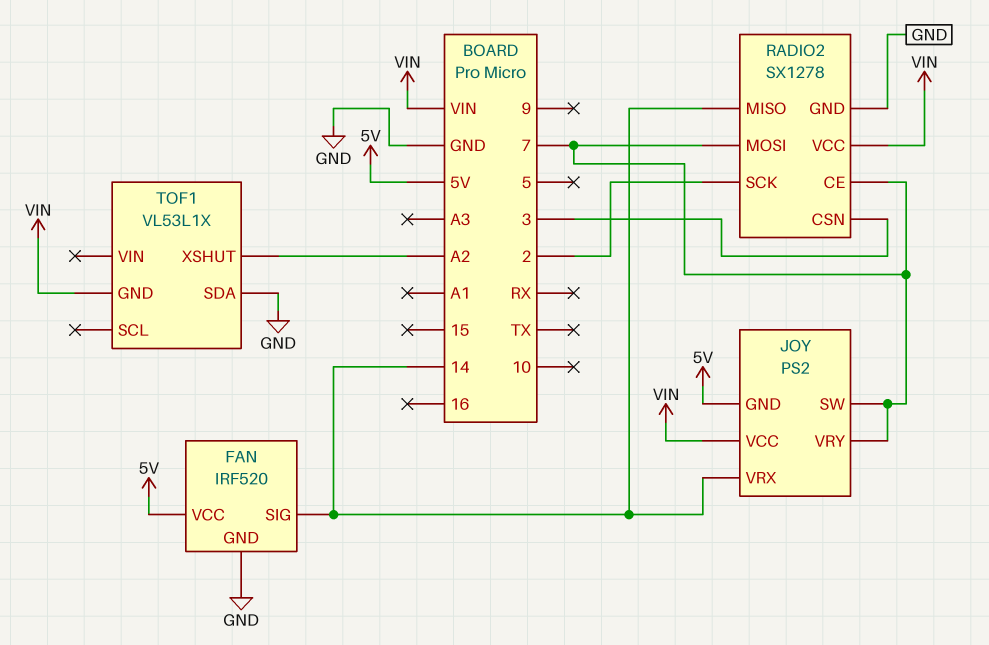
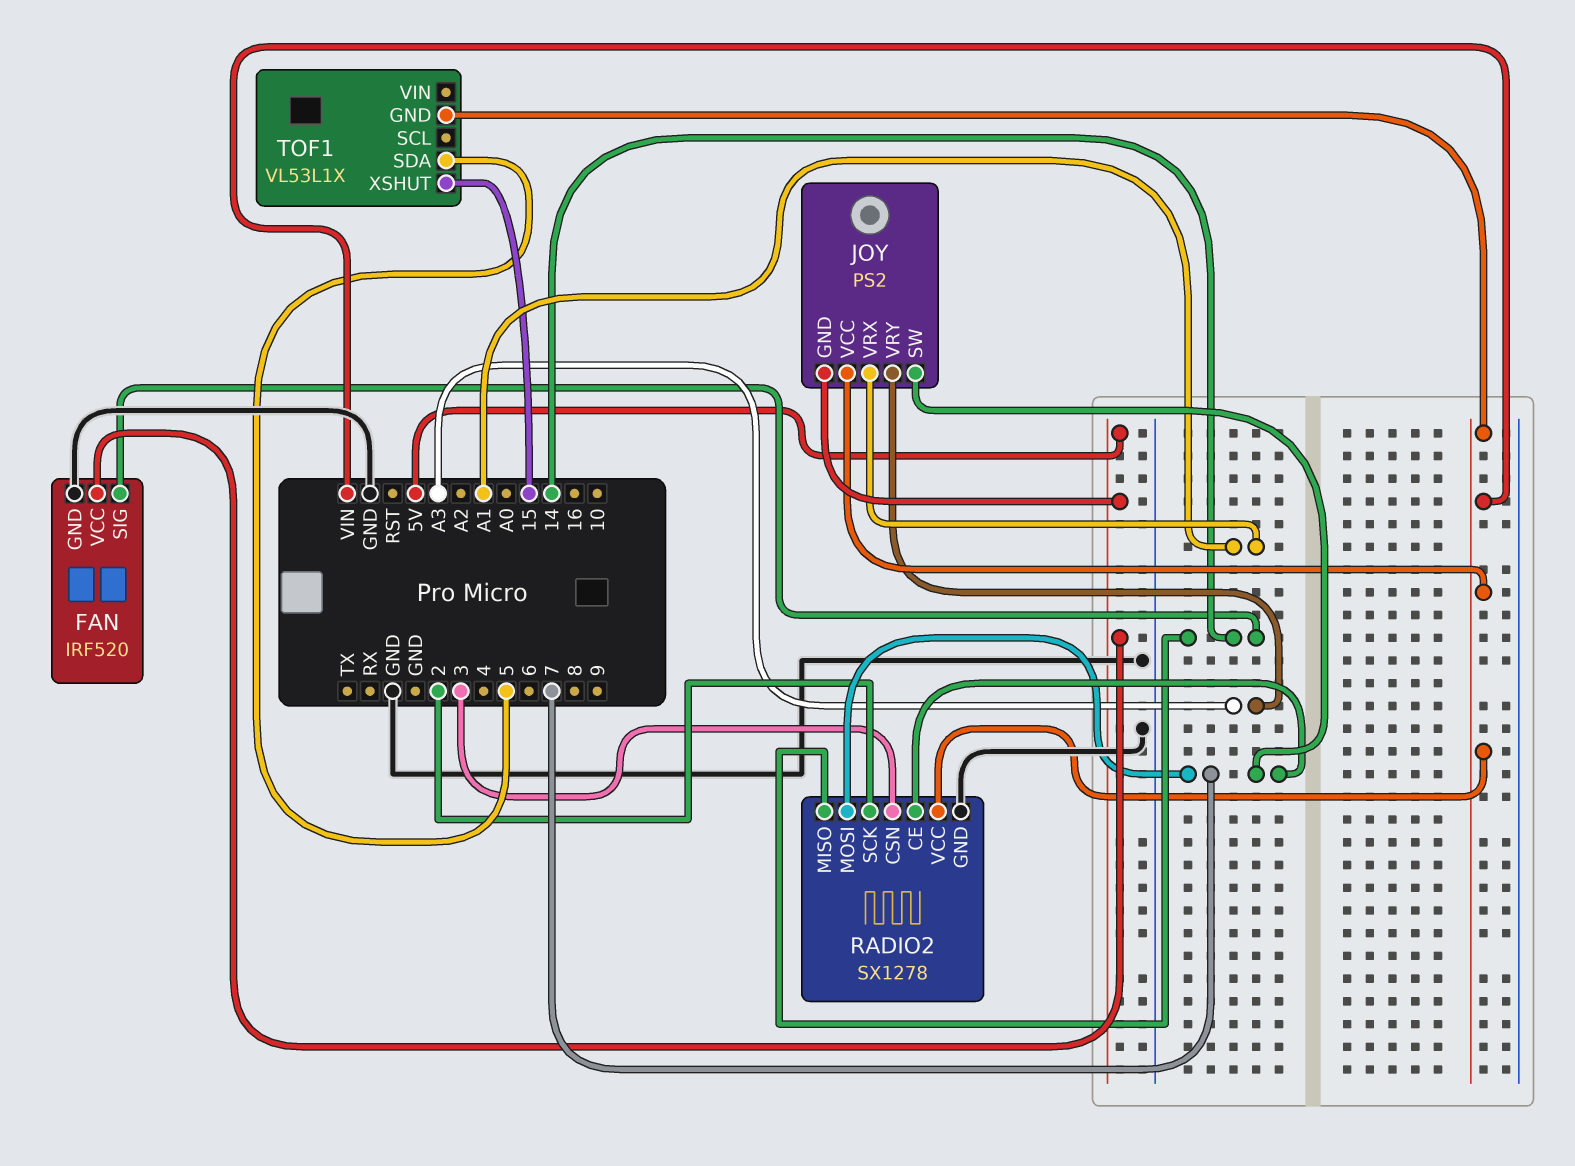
JOY pin VRX: 14 -> A1
JOY pin VRY: 7 -> A3
TOF1 pin SDA: GND -> 5
TOF1 pin XSHUT: A2 -> 15

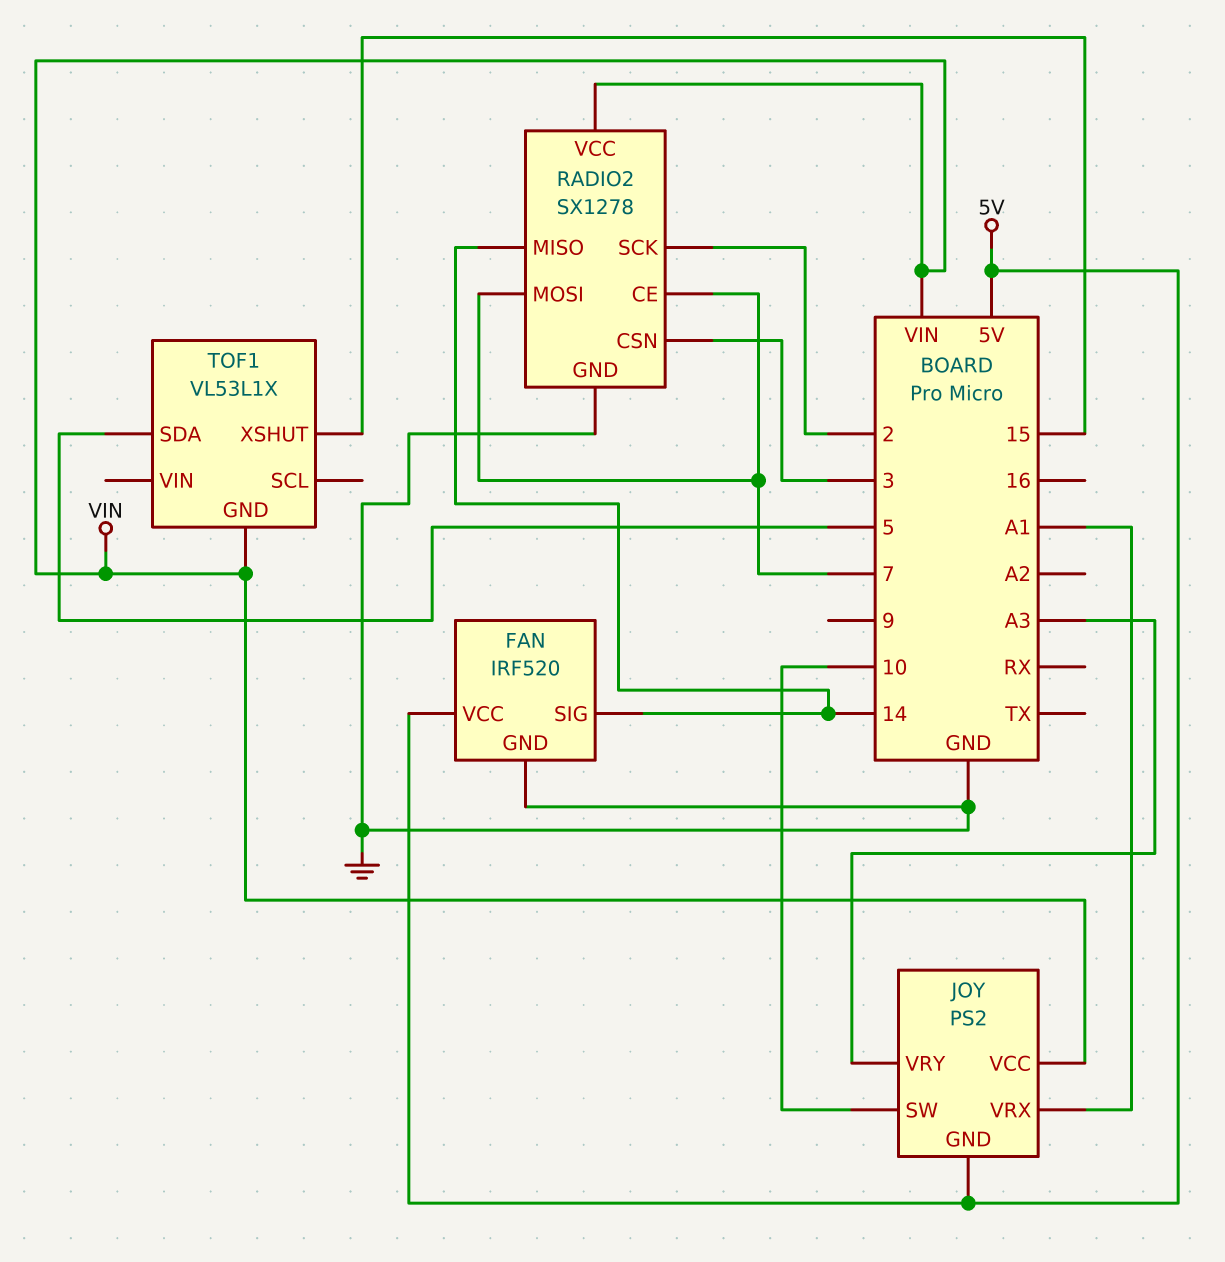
JOY pin SW: 7 -> 10

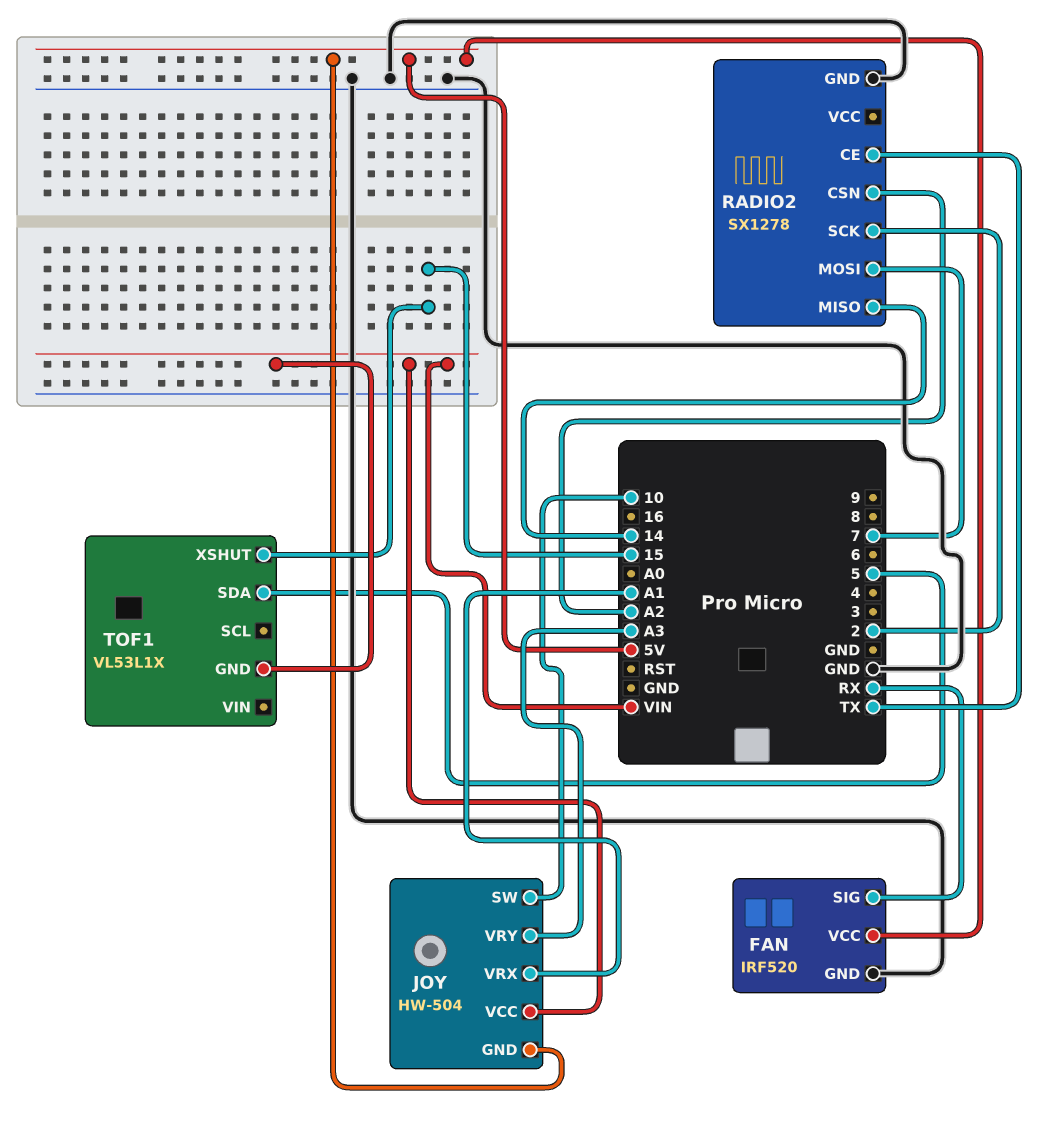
FAN pin SIG: 14 -> RX
JOY: PS2 -> HW-504
RADIO2 pin CE: 7 -> TX
RADIO2 pin CSN: 3 -> A2
RADIO2 pin VCC: VIN -> none

